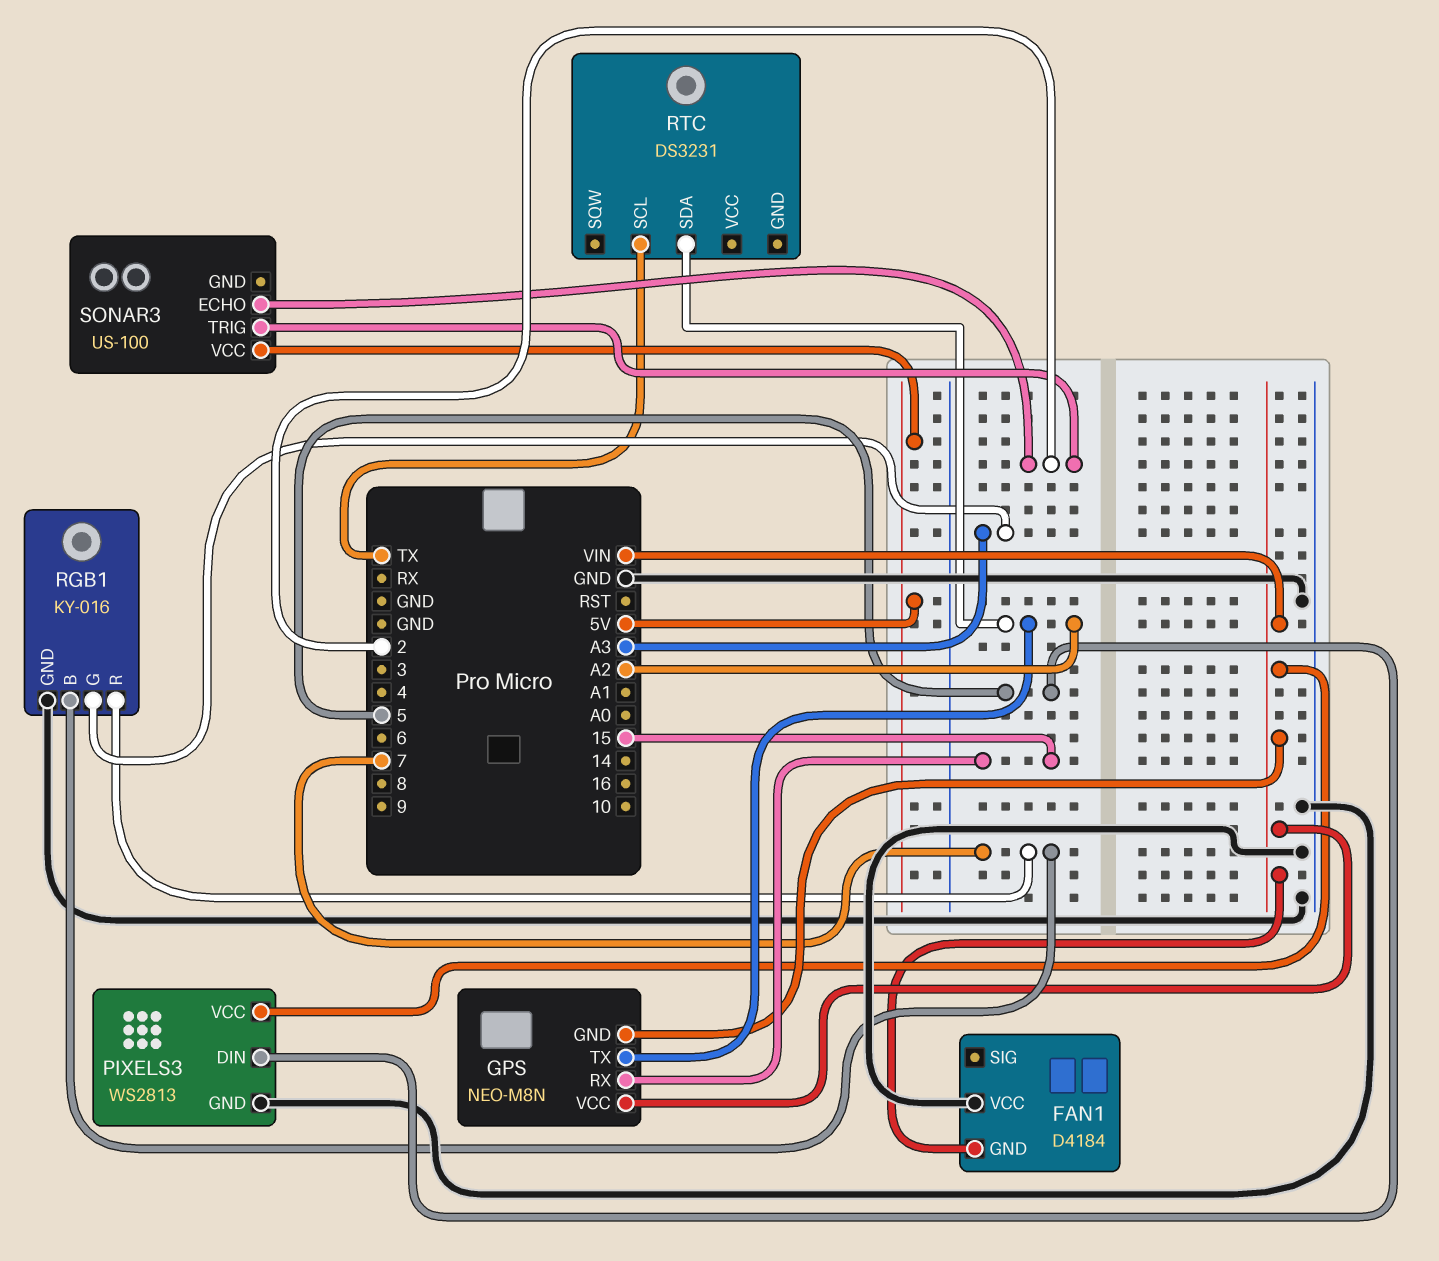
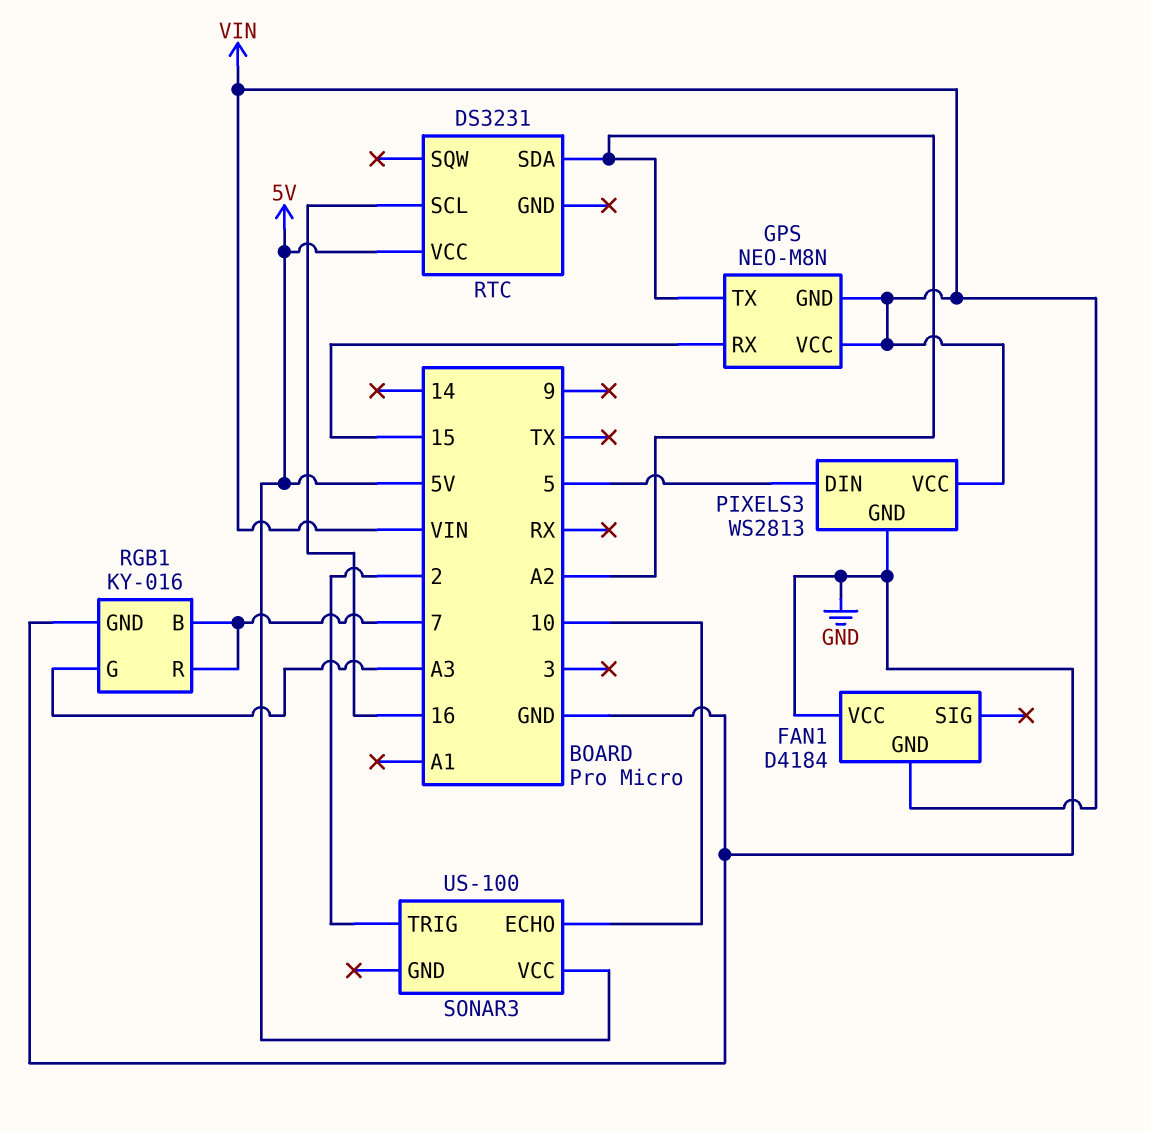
RTC pin SCL: TX -> 16
RTC pin VCC: none -> 5V
SONAR3 pin ECHO: 2 -> 10

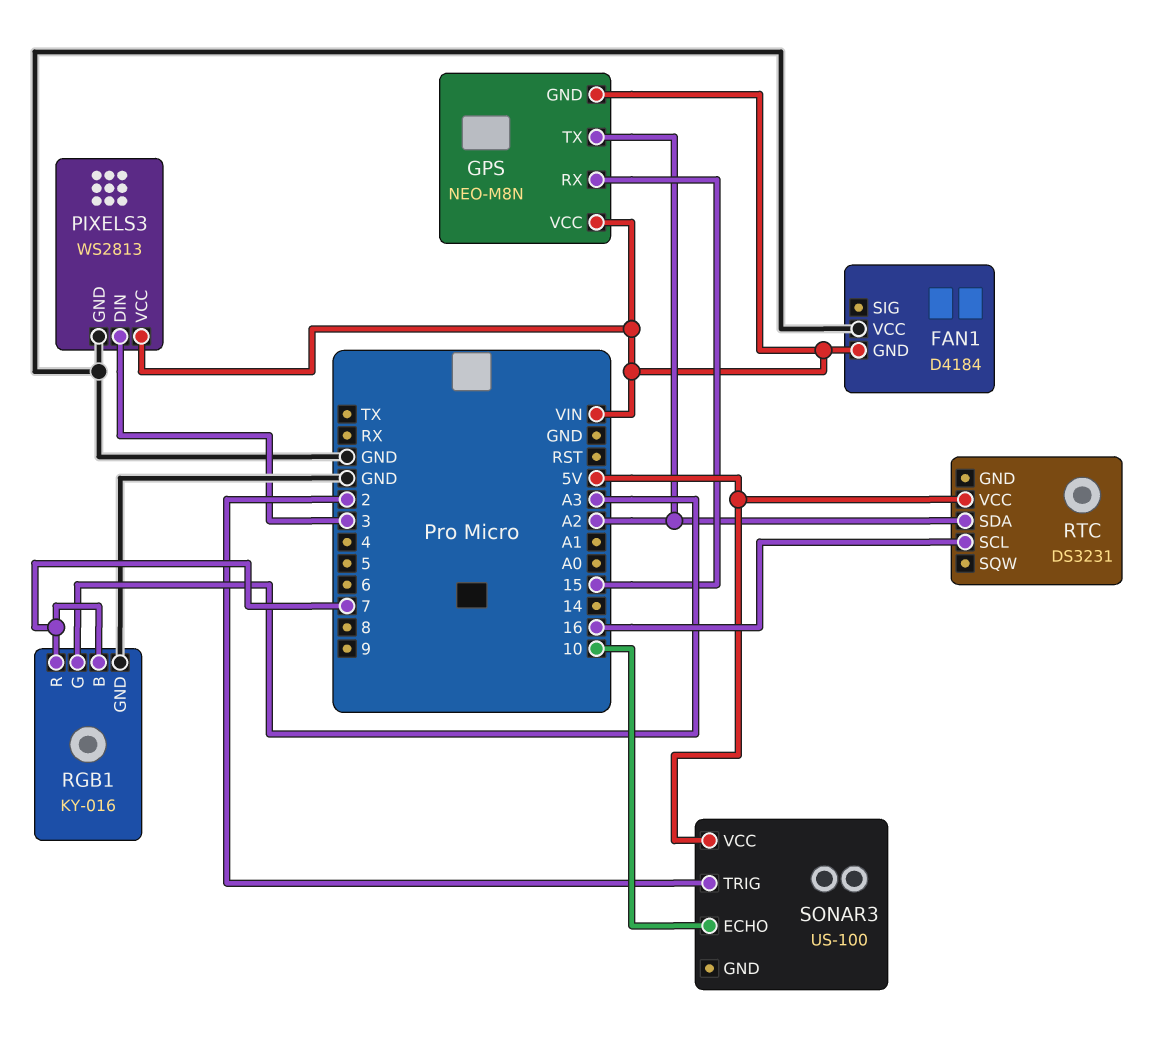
PIXELS3 pin DIN: 5 -> 3

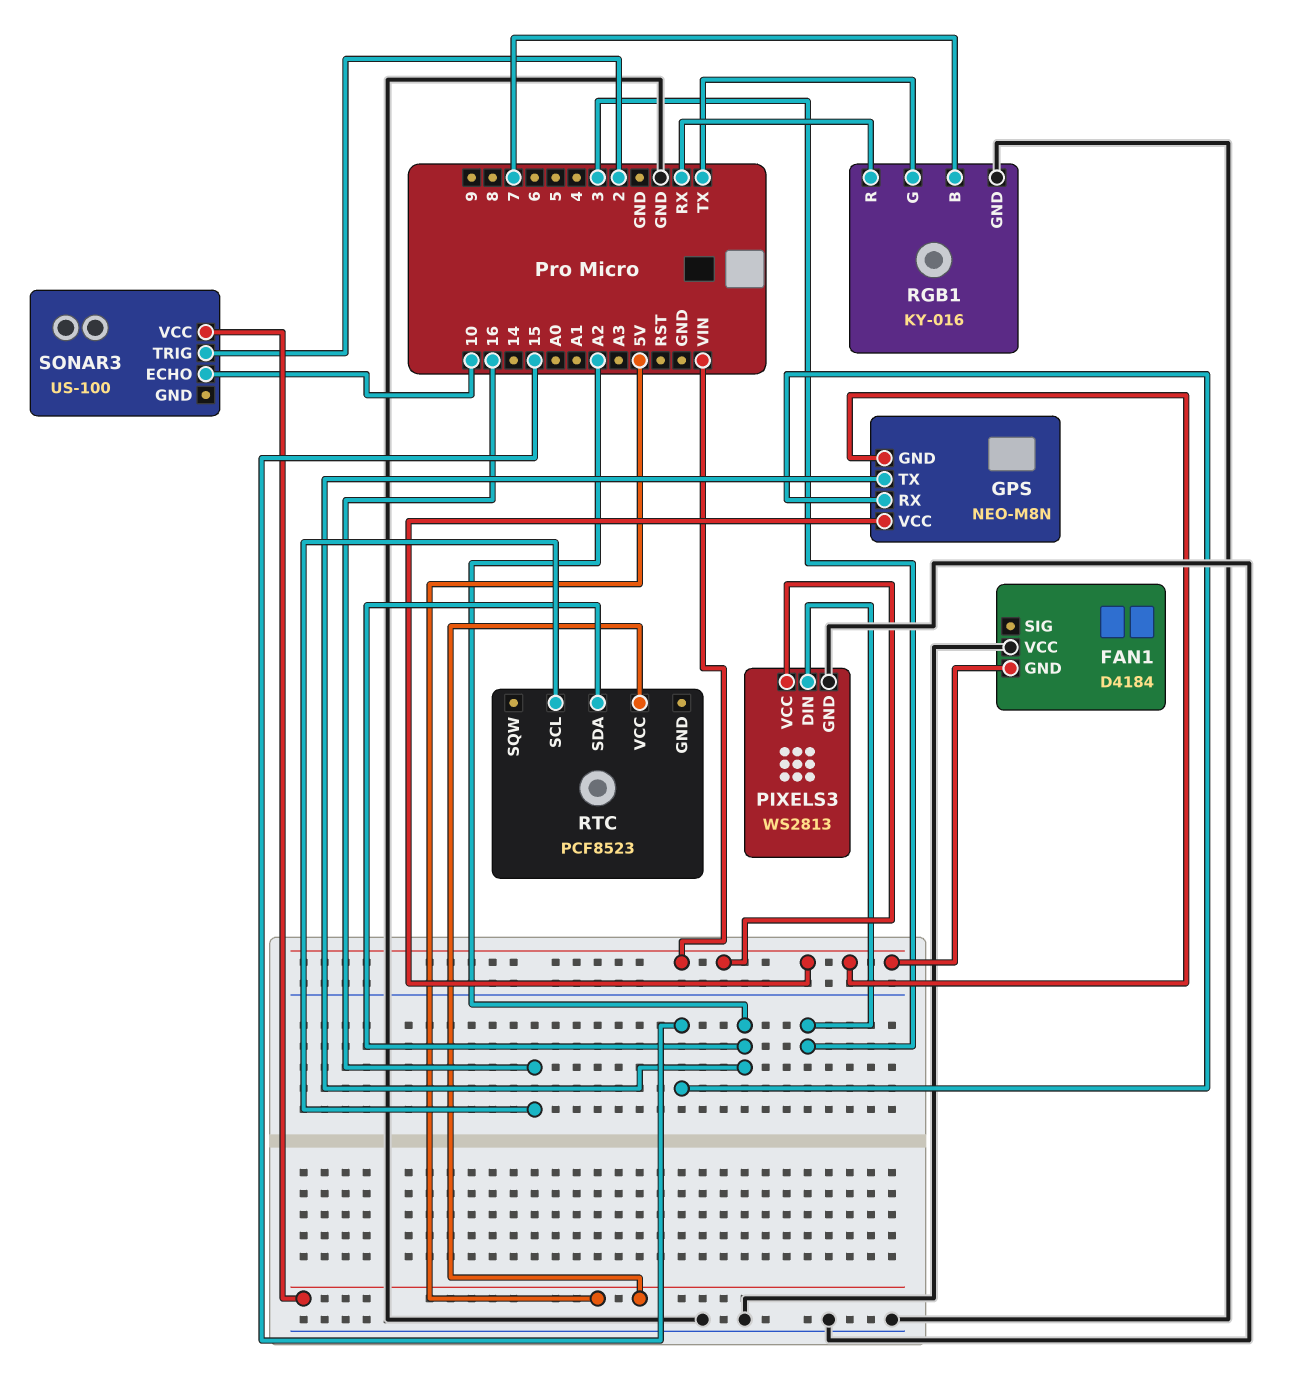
RGB1 pin G: A3 -> TX
RGB1 pin R: 7 -> RX
RTC: DS3231 -> PCF8523

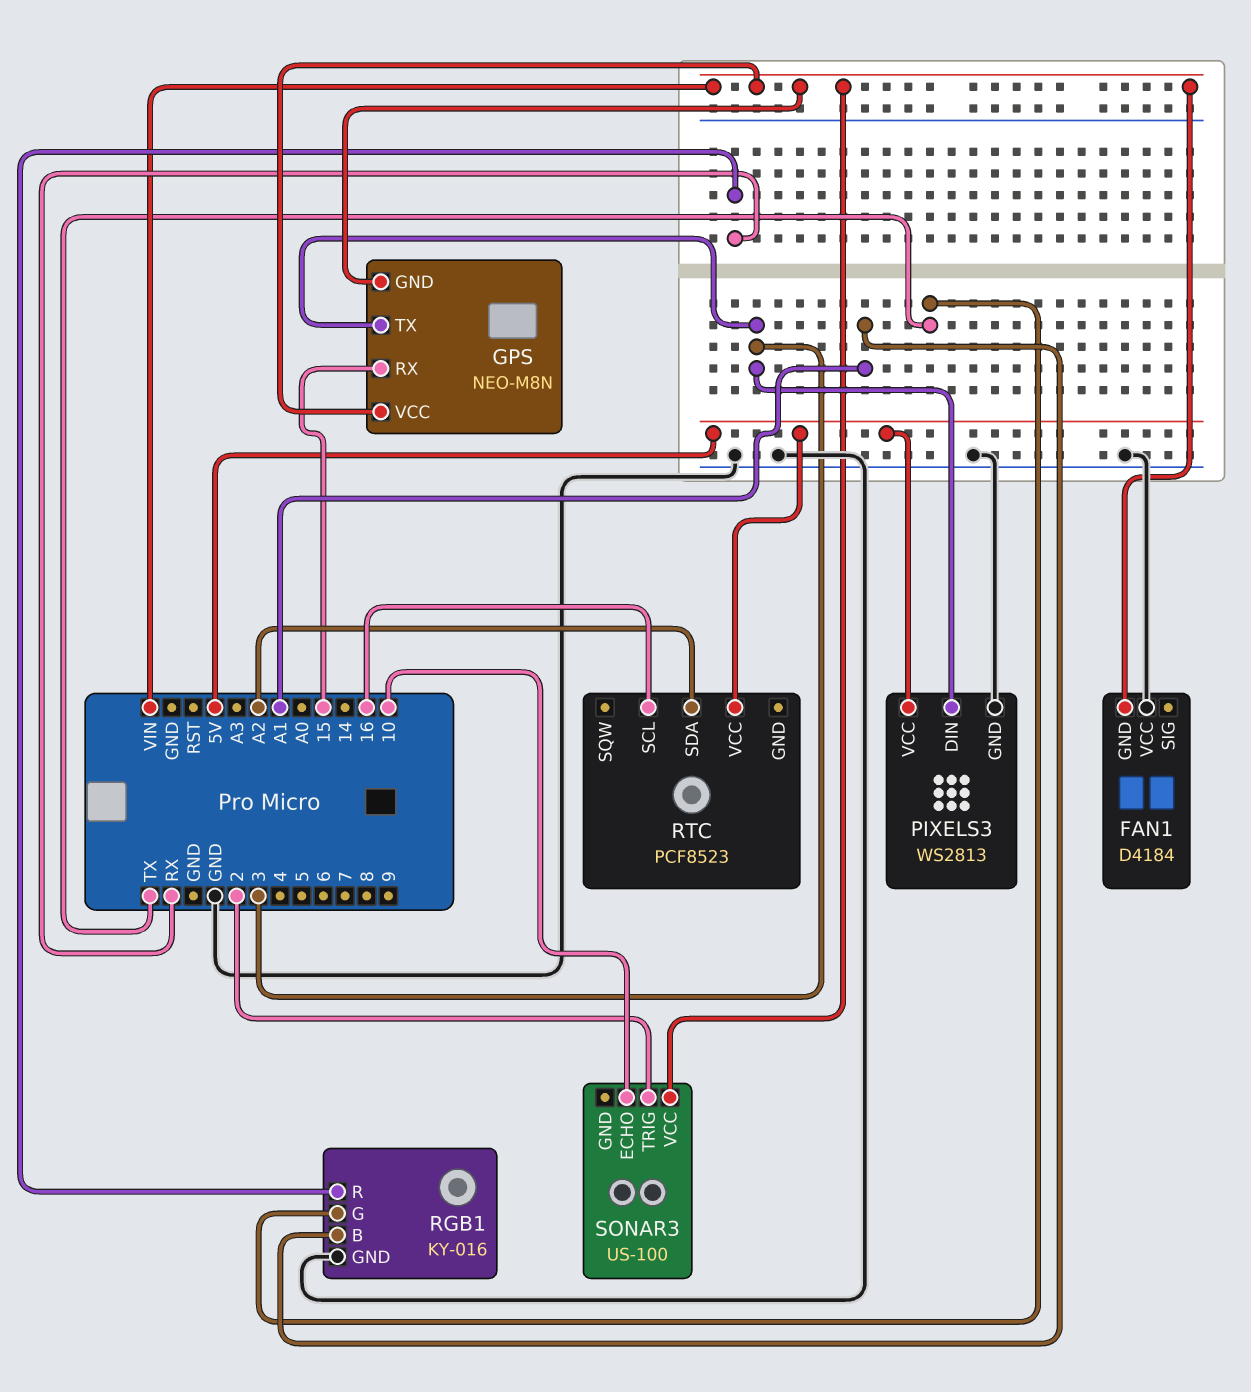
GPS pin TX: A2 -> 3
PIXELS3 pin VCC: VIN -> 5V
RGB1 pin B: 7 -> A1
SONAR3 pin VCC: 5V -> VIN

